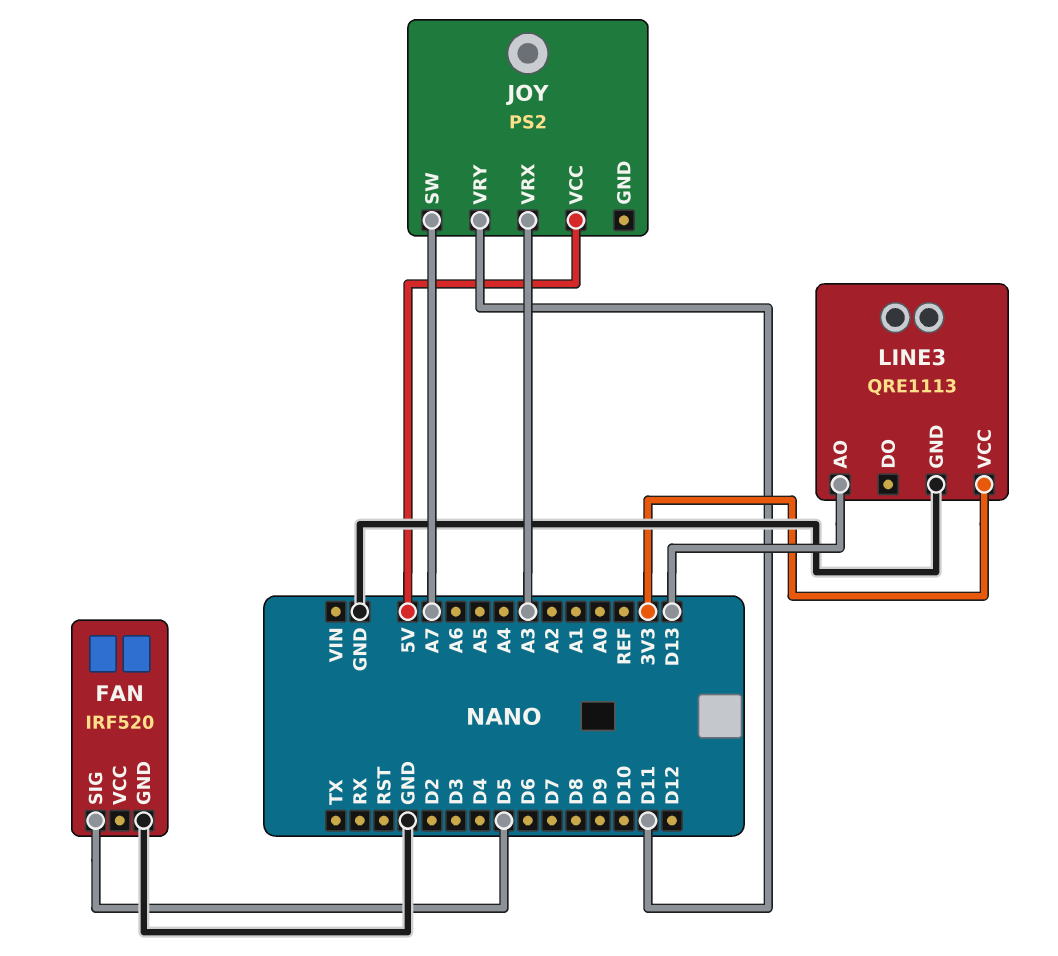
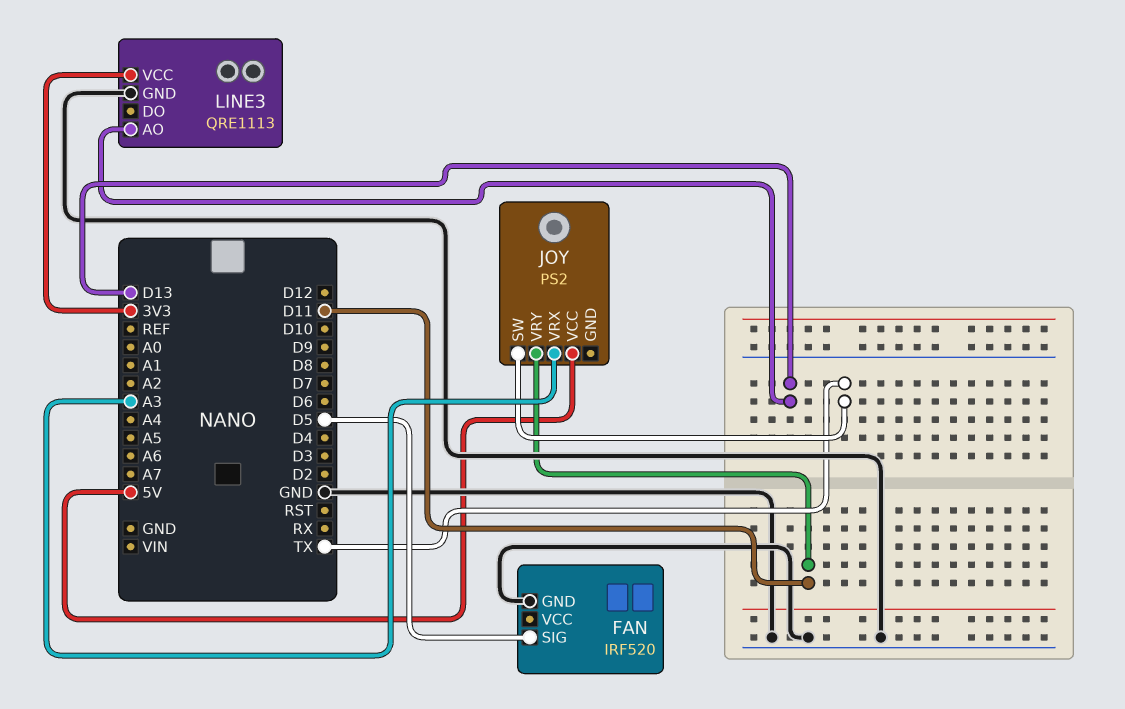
JOY pin SW: A7 -> TX

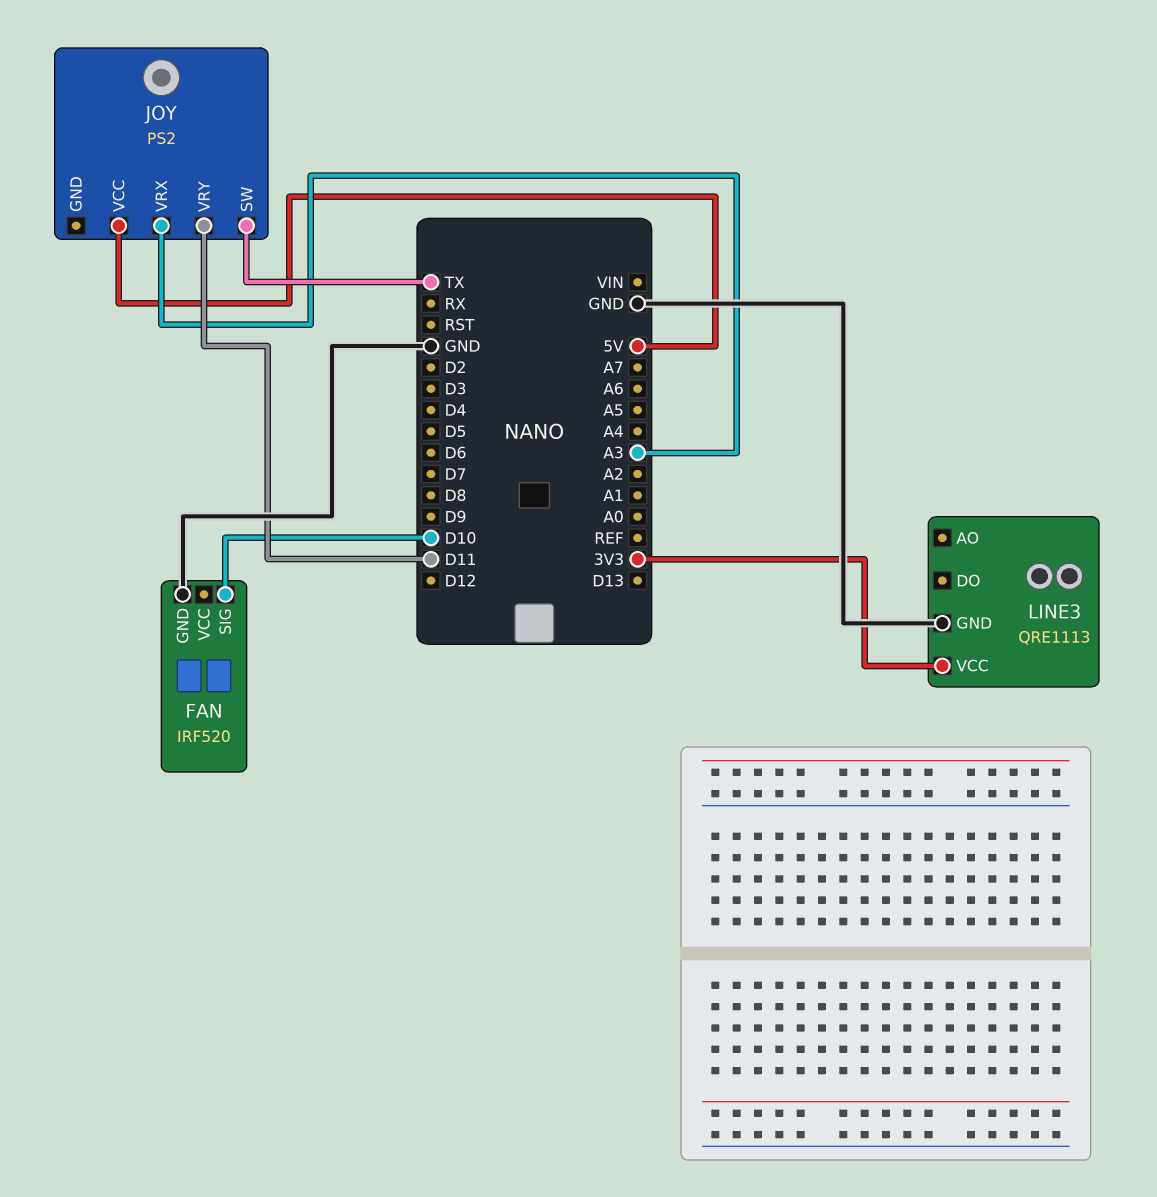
FAN pin SIG: D5 -> D10
LINE3 pin AO: D13 -> none

